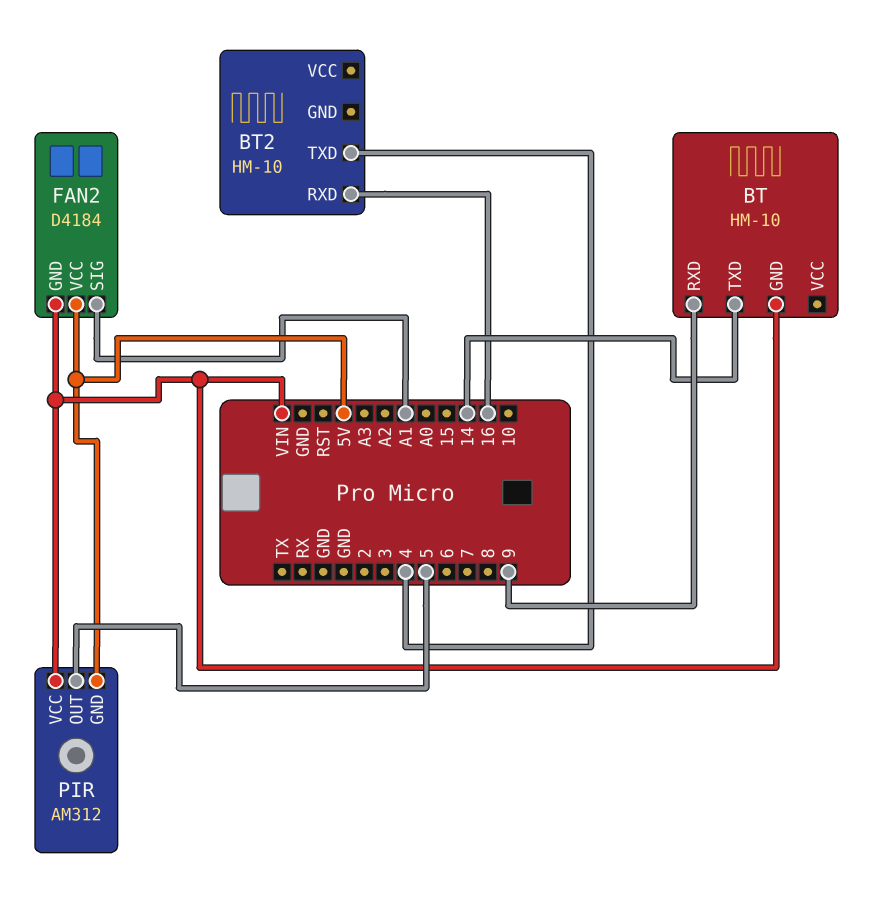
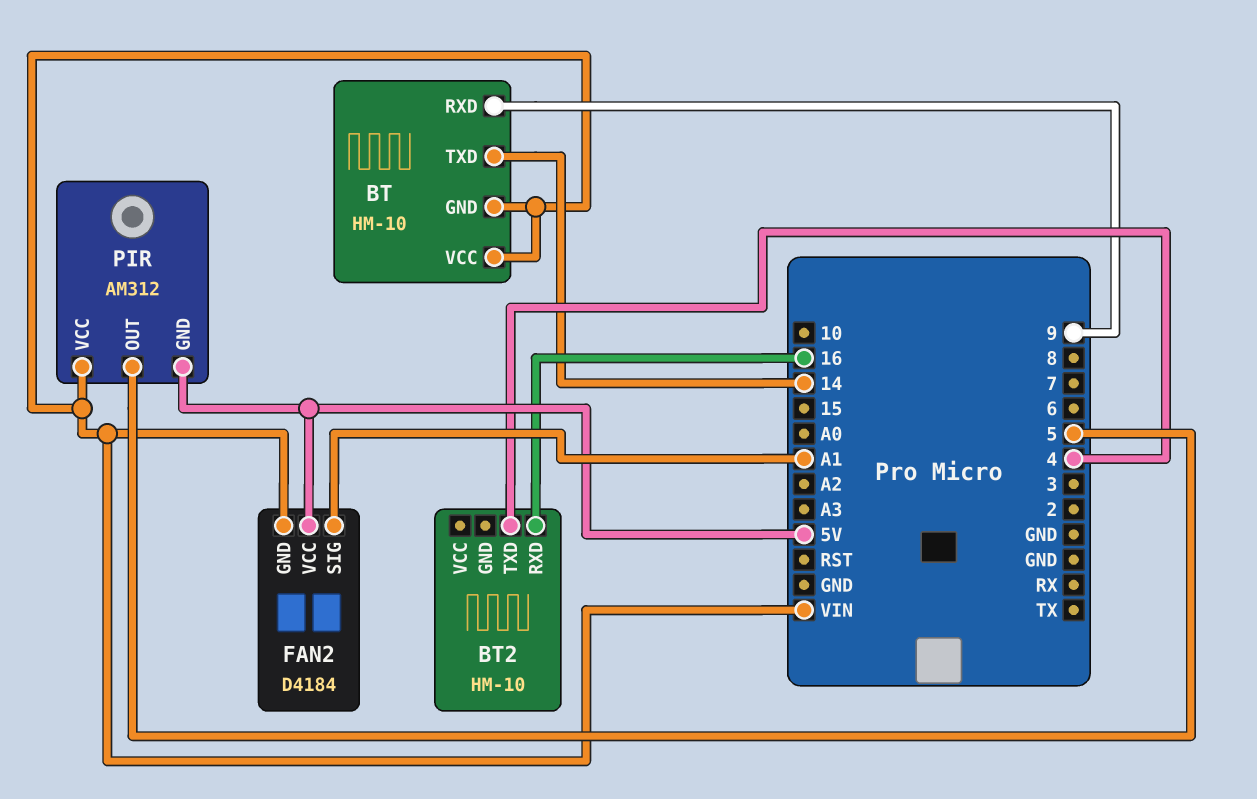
BT pin VCC: none -> VIN

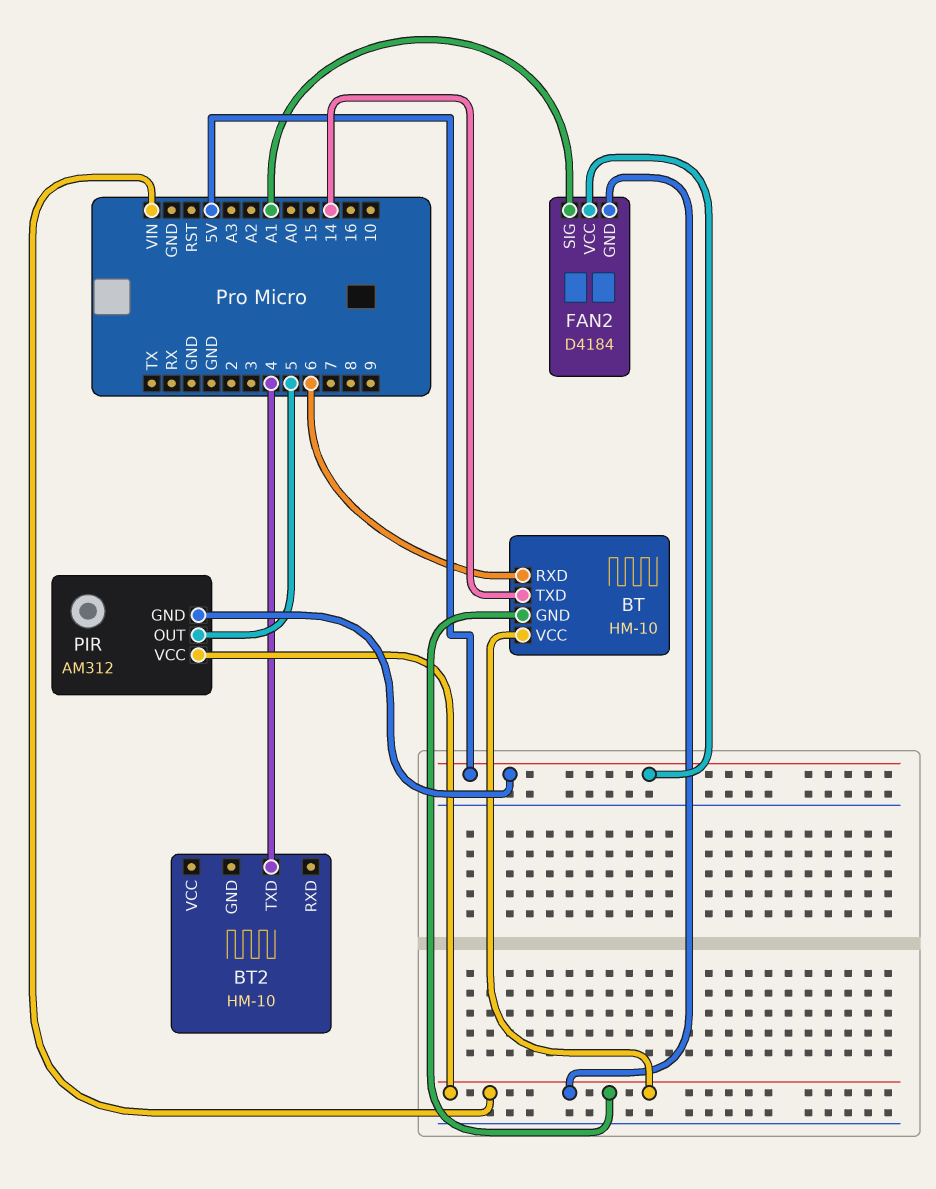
BT pin RXD: 9 -> 6
BT2 pin RXD: 16 -> none

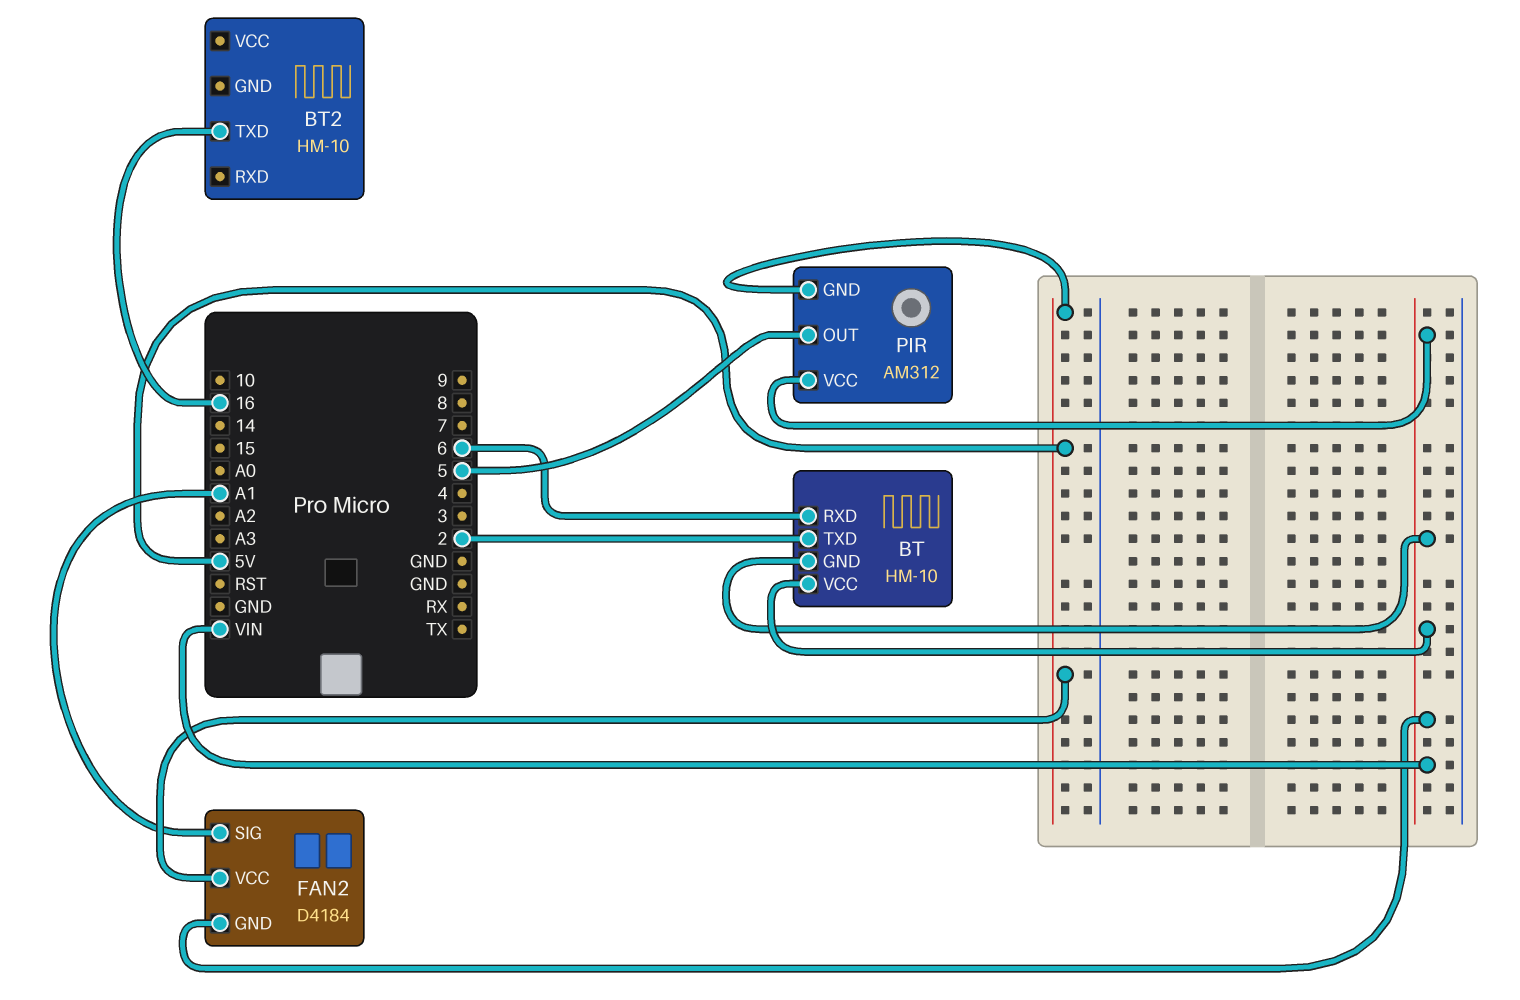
BT pin TXD: 14 -> 2
BT2 pin TXD: 4 -> 16

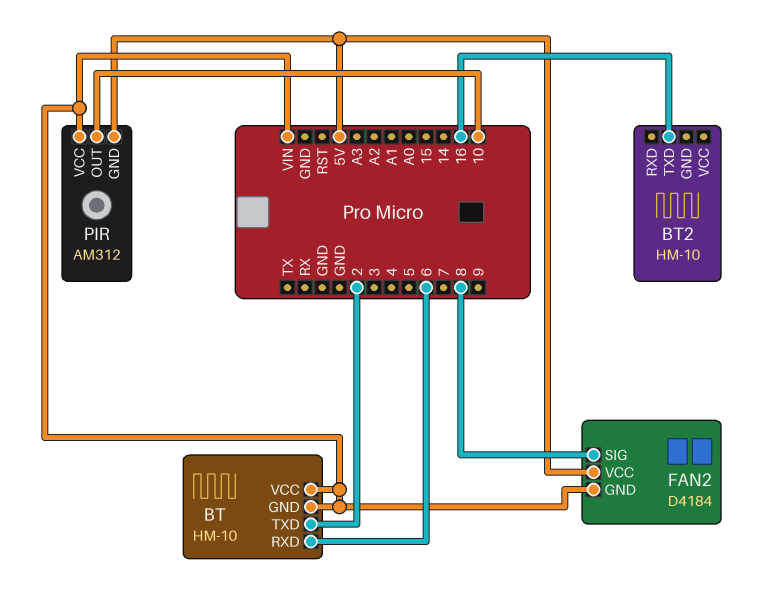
FAN2 pin SIG: A1 -> 8
PIR pin OUT: 5 -> 10

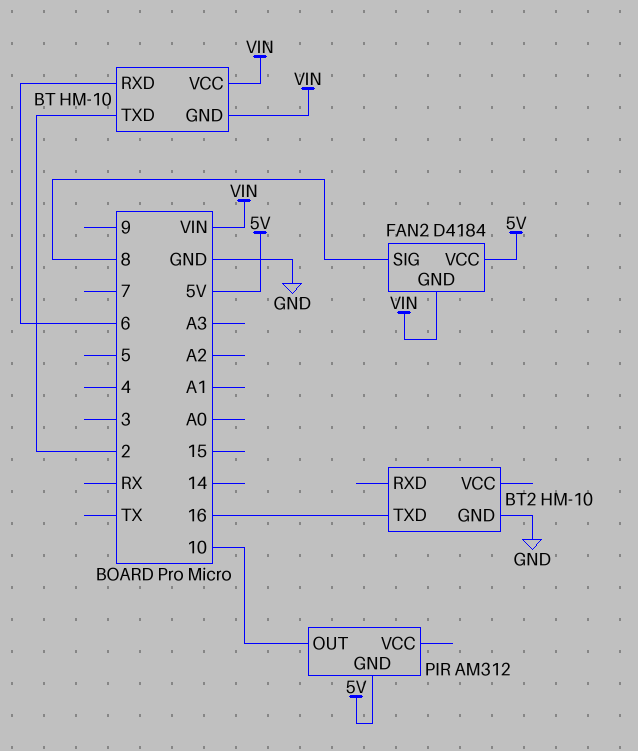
BT2 pin GND: none -> GND
PIR pin VCC: VIN -> none

